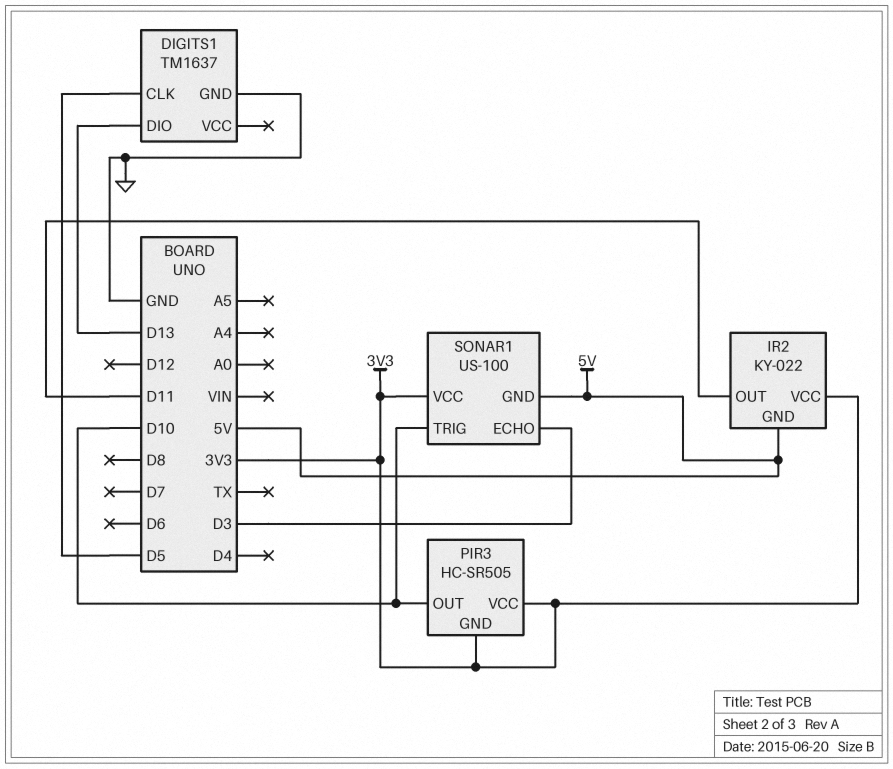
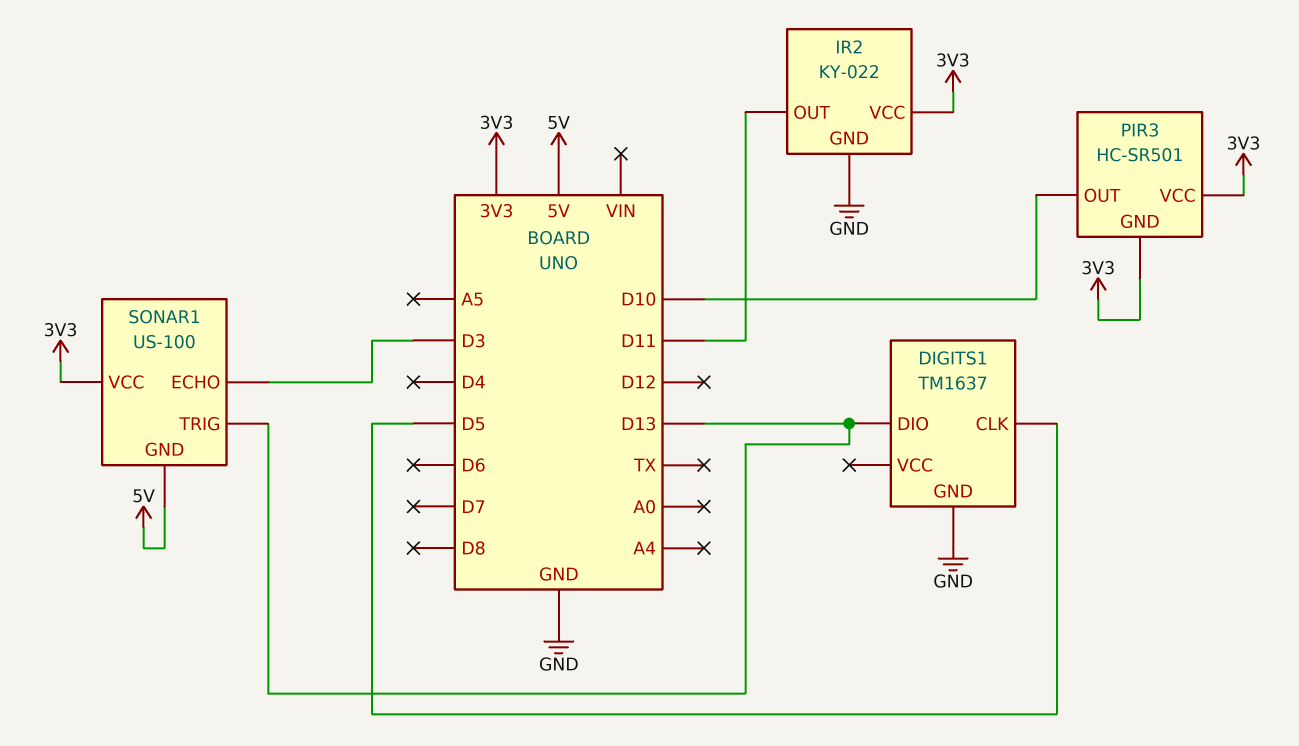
IR2 pin GND: 5V -> GND
PIR3: HC-SR505 -> HC-SR501
SONAR1 pin TRIG: D10 -> D13

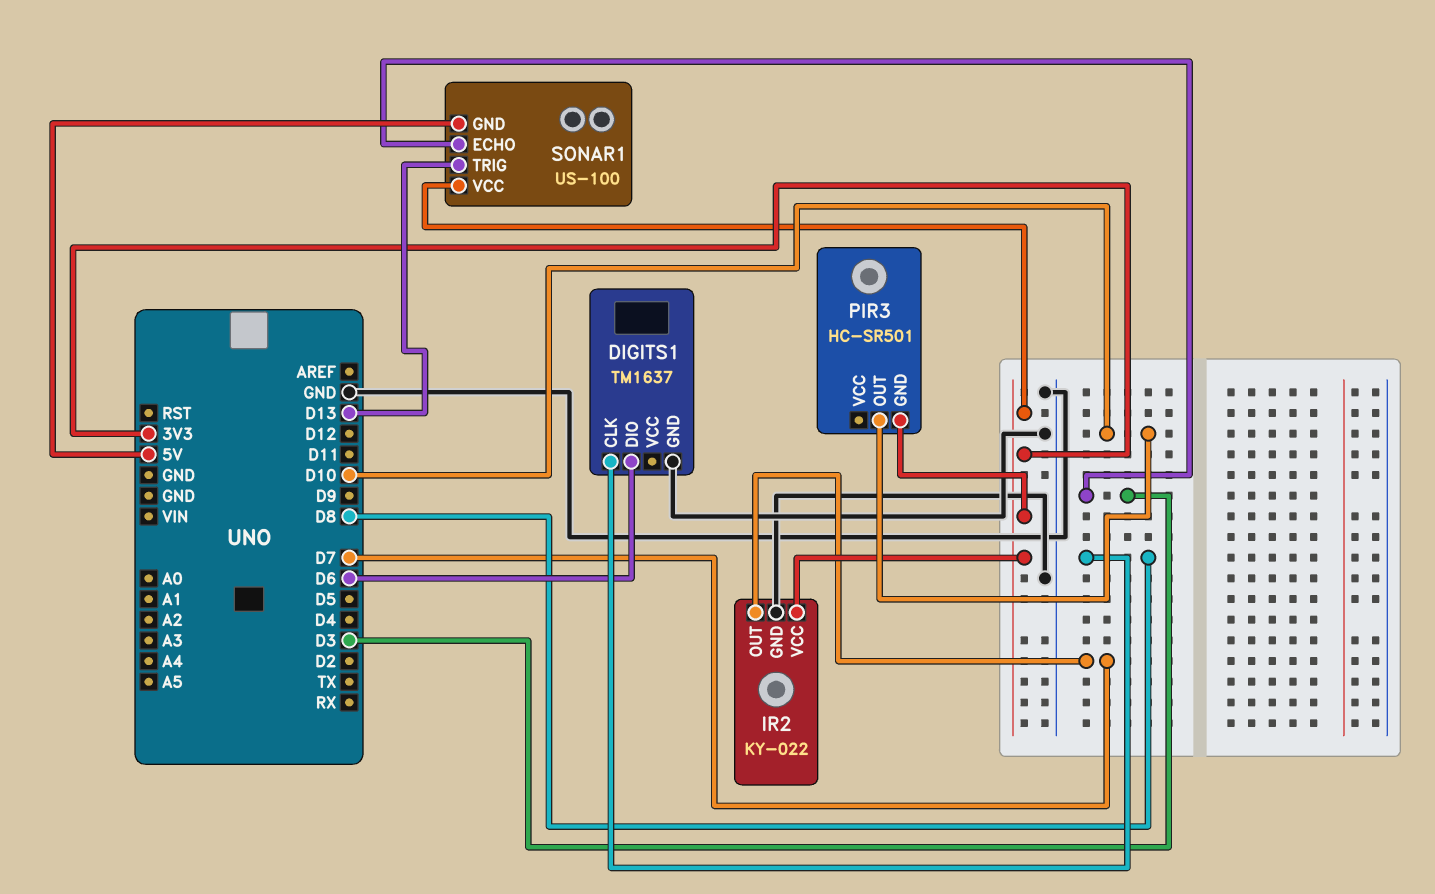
DIGITS1 pin CLK: D5 -> D8
DIGITS1 pin DIO: D13 -> D6
IR2 pin OUT: D11 -> D7
PIR3 pin VCC: 3V3 -> none

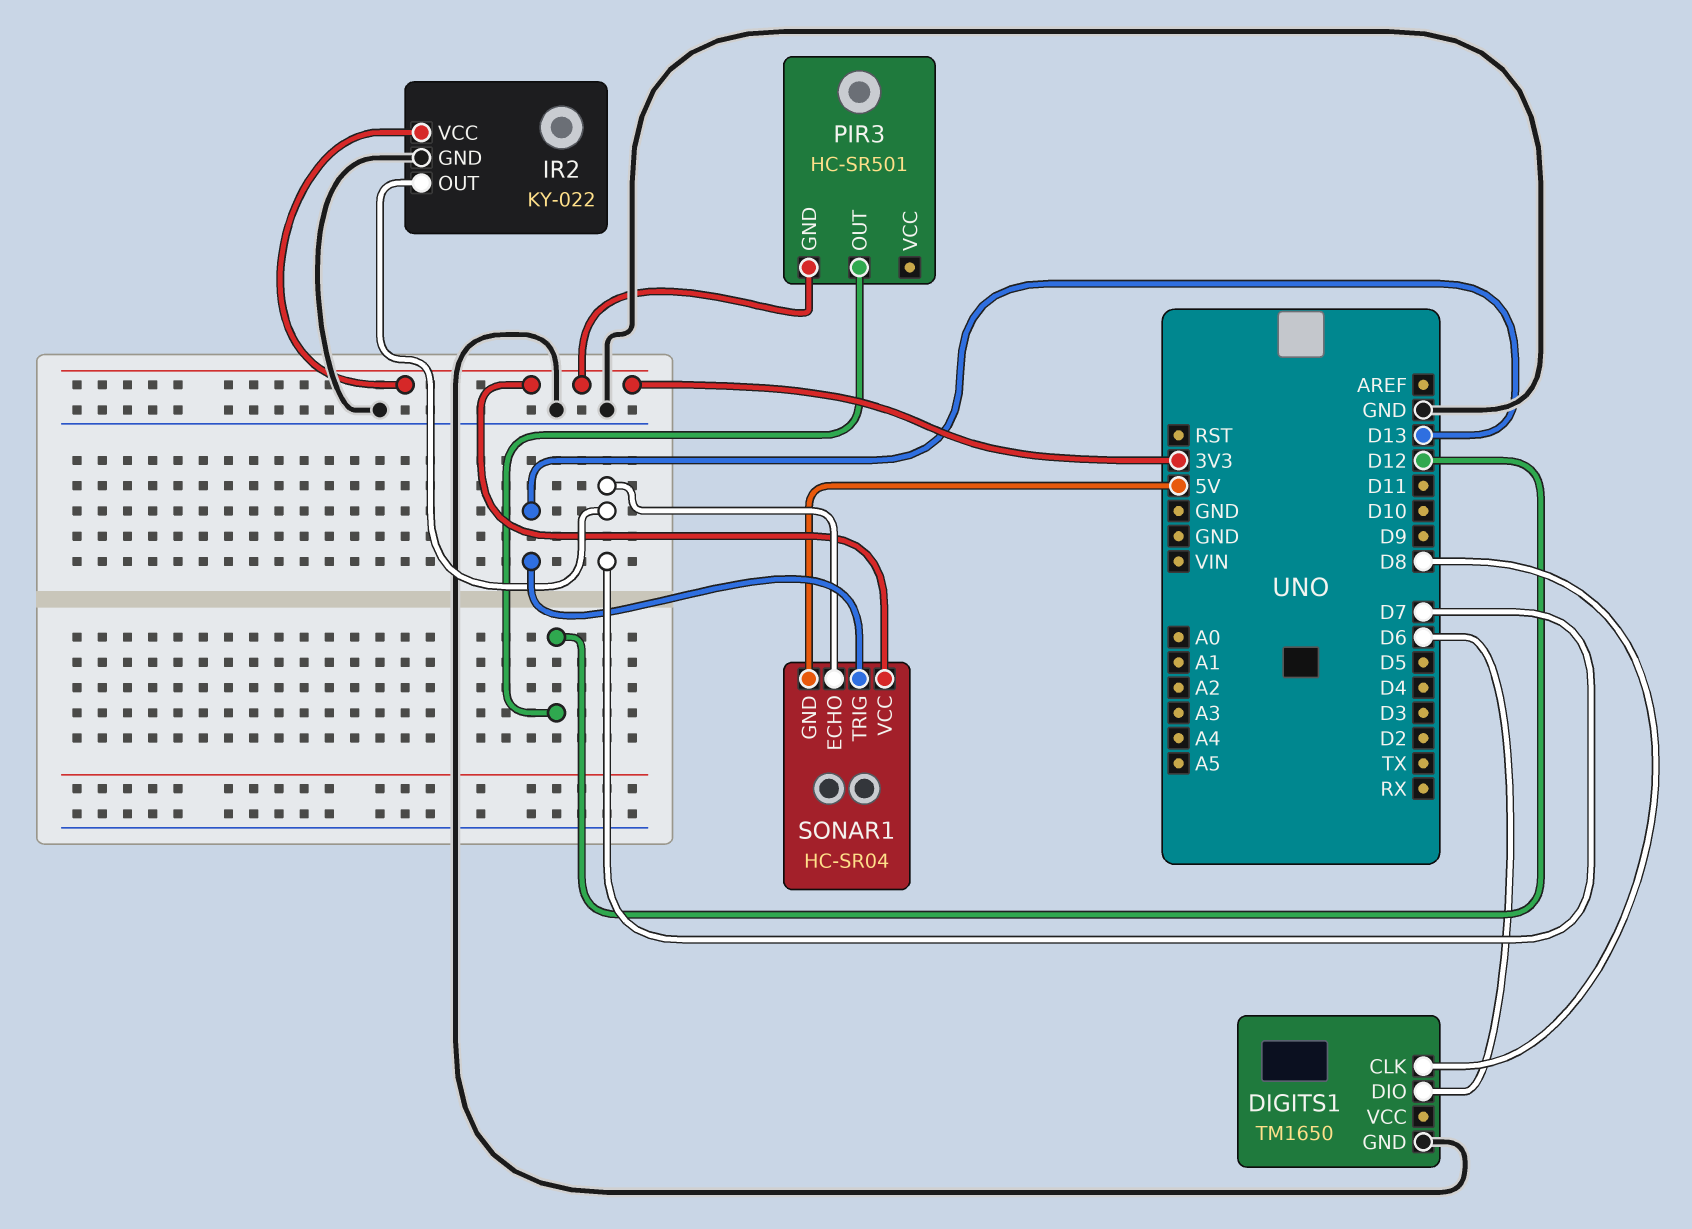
DIGITS1: TM1637 -> TM1650
PIR3 pin OUT: D10 -> D12
SONAR1: US-100 -> HC-SR04
SONAR1 pin ECHO: D3 -> D7

